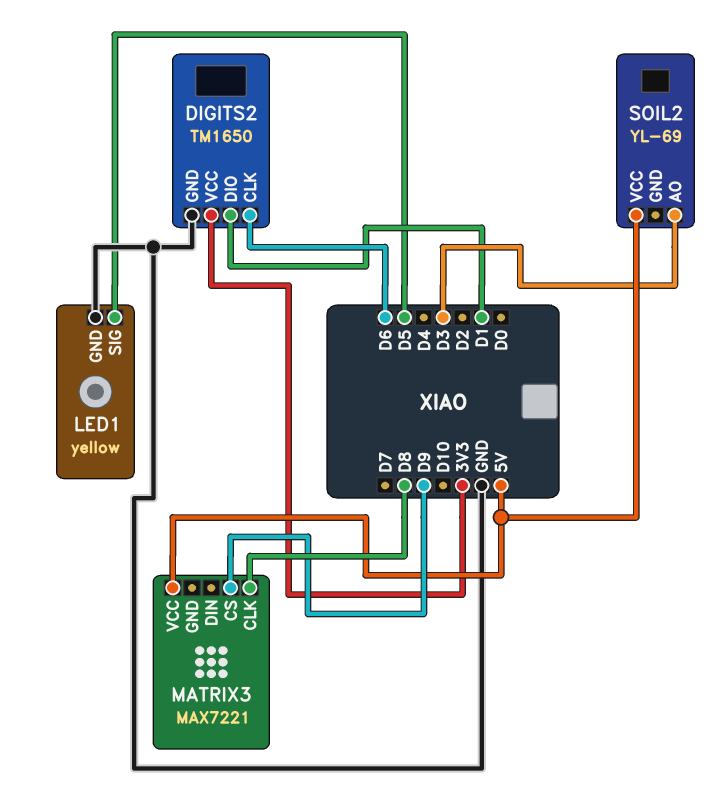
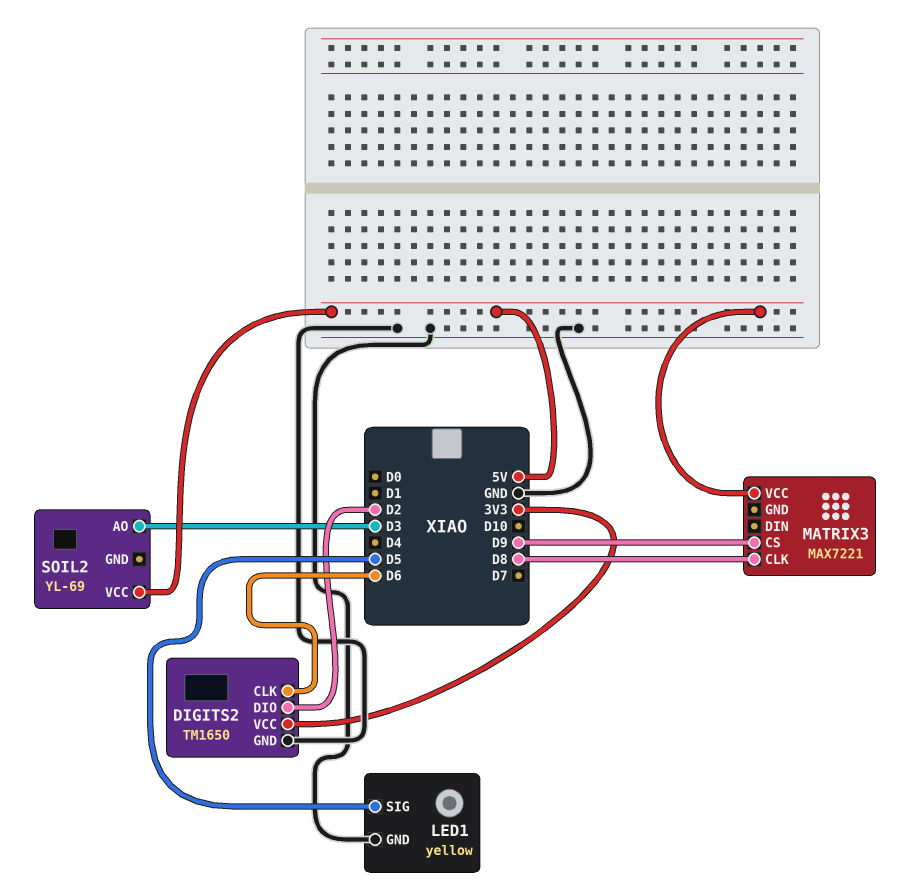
DIGITS2 pin DIO: D1 -> D2

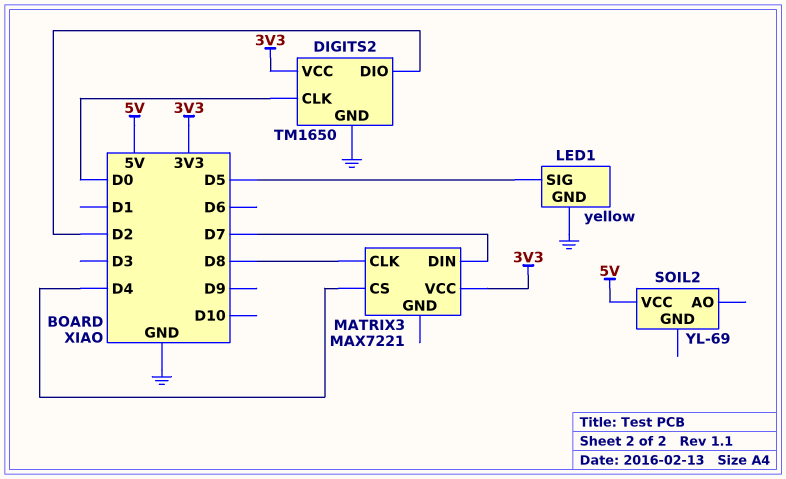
DIGITS2 pin CLK: D6 -> D0
MATRIX3 pin CS: D9 -> D4
MATRIX3 pin DIN: none -> D7
MATRIX3 pin VCC: 5V -> 3V3
SOIL2 pin AO: D3 -> none

